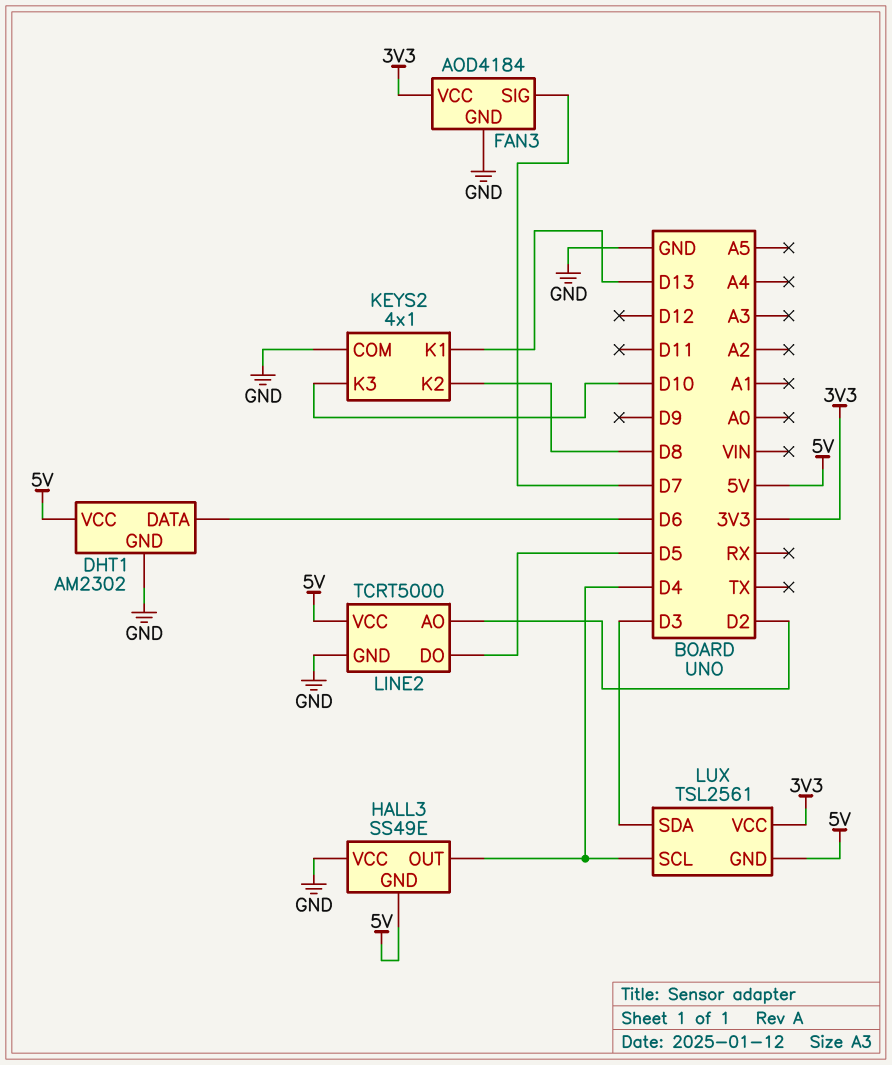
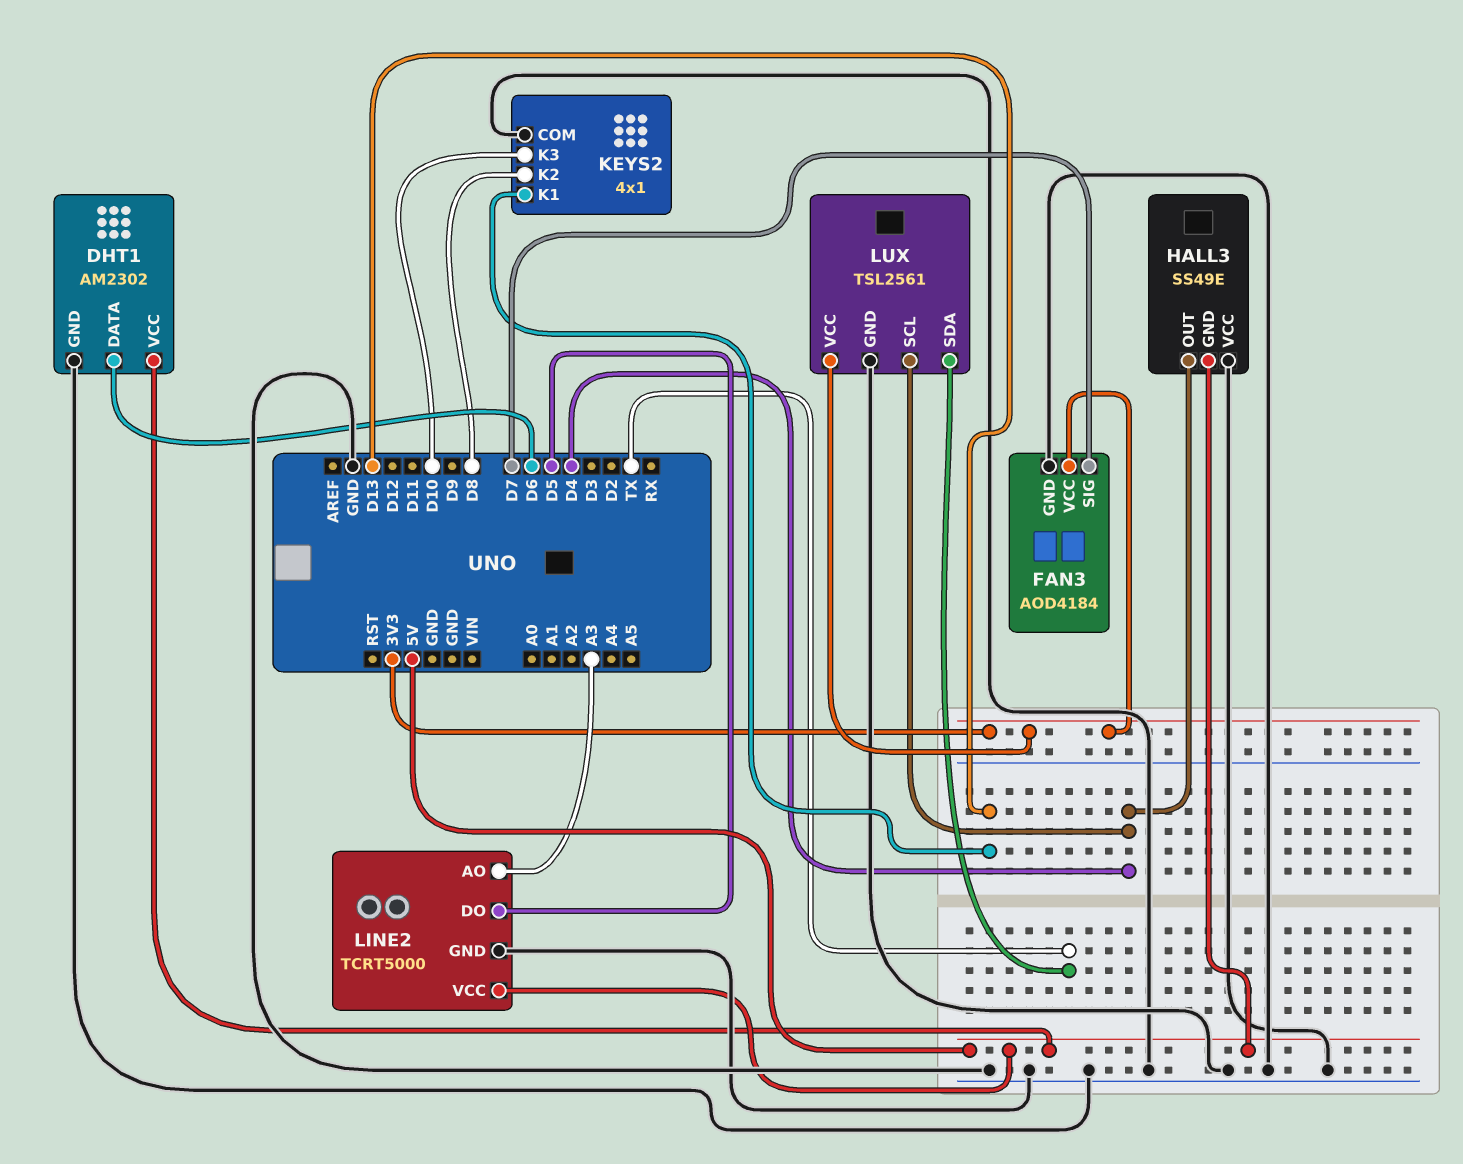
LINE2 pin AO: D2 -> A3
LUX pin GND: 5V -> GND
LUX pin SDA: D3 -> TX

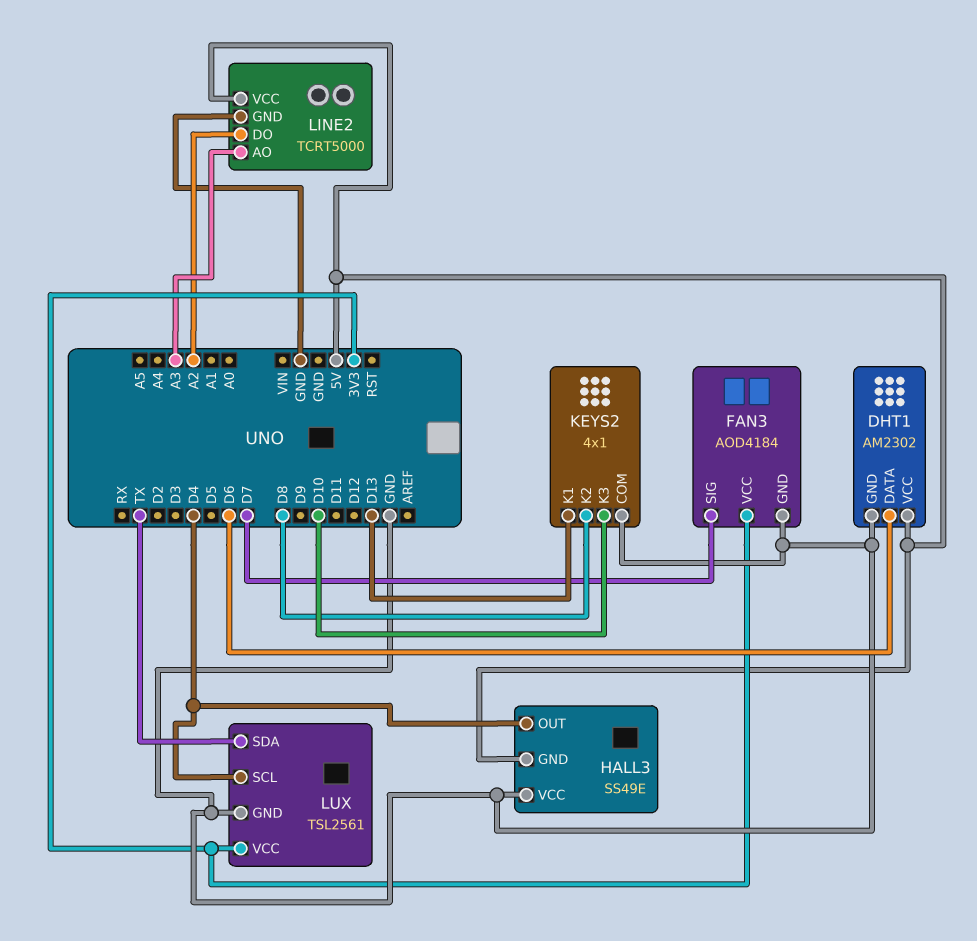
LINE2 pin DO: D5 -> A2

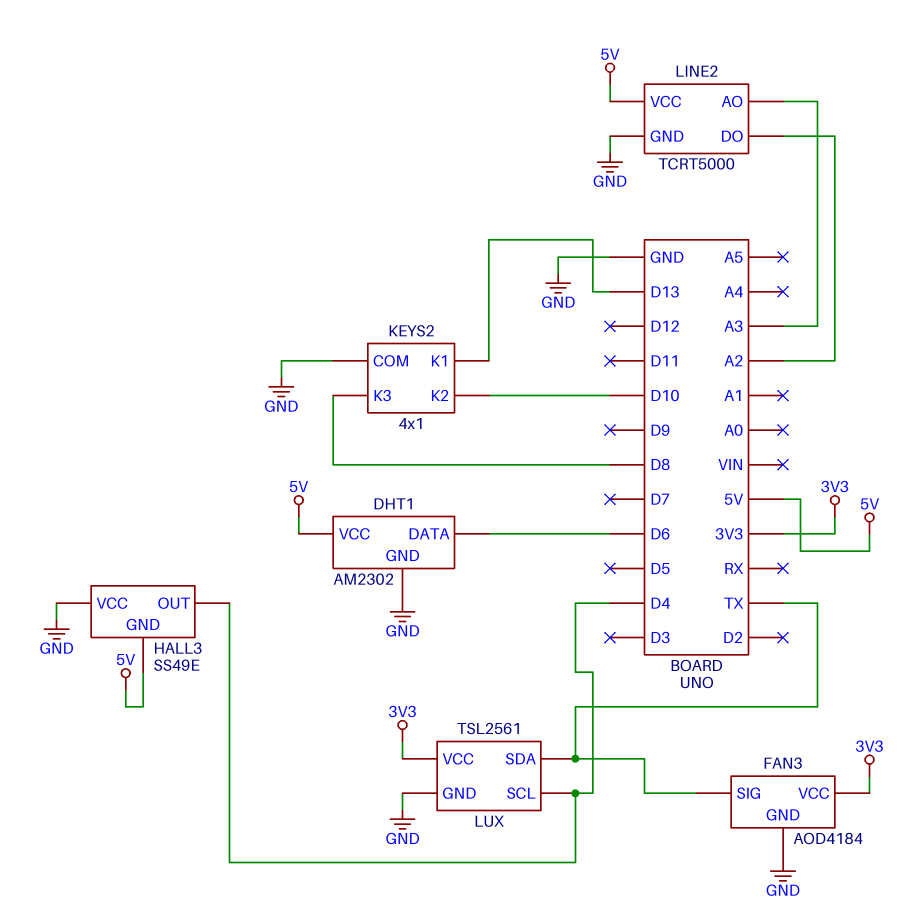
FAN3 pin SIG: D7 -> TX
KEYS2 pin K2: D8 -> D10
KEYS2 pin K3: D10 -> D8

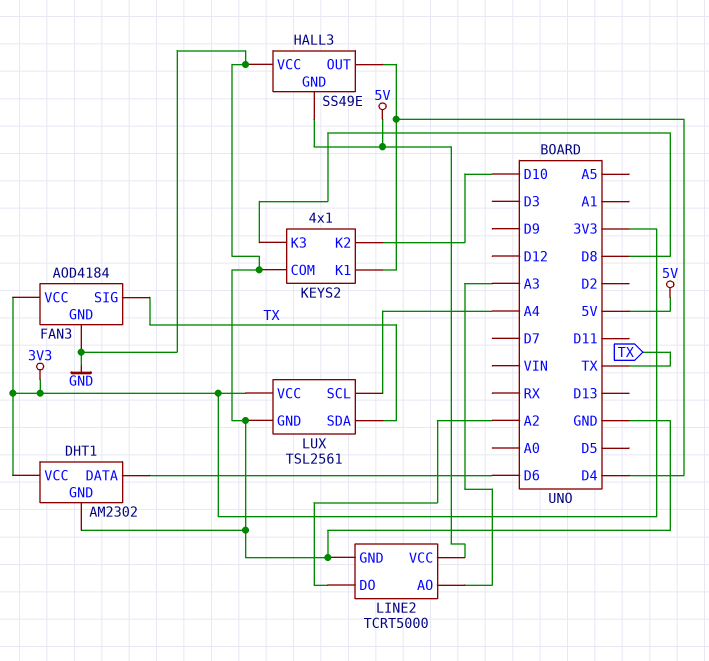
DHT1 pin VCC: 5V -> 3V3
KEYS2 pin K1: D13 -> D4
LUX pin SCL: D4 -> A4

